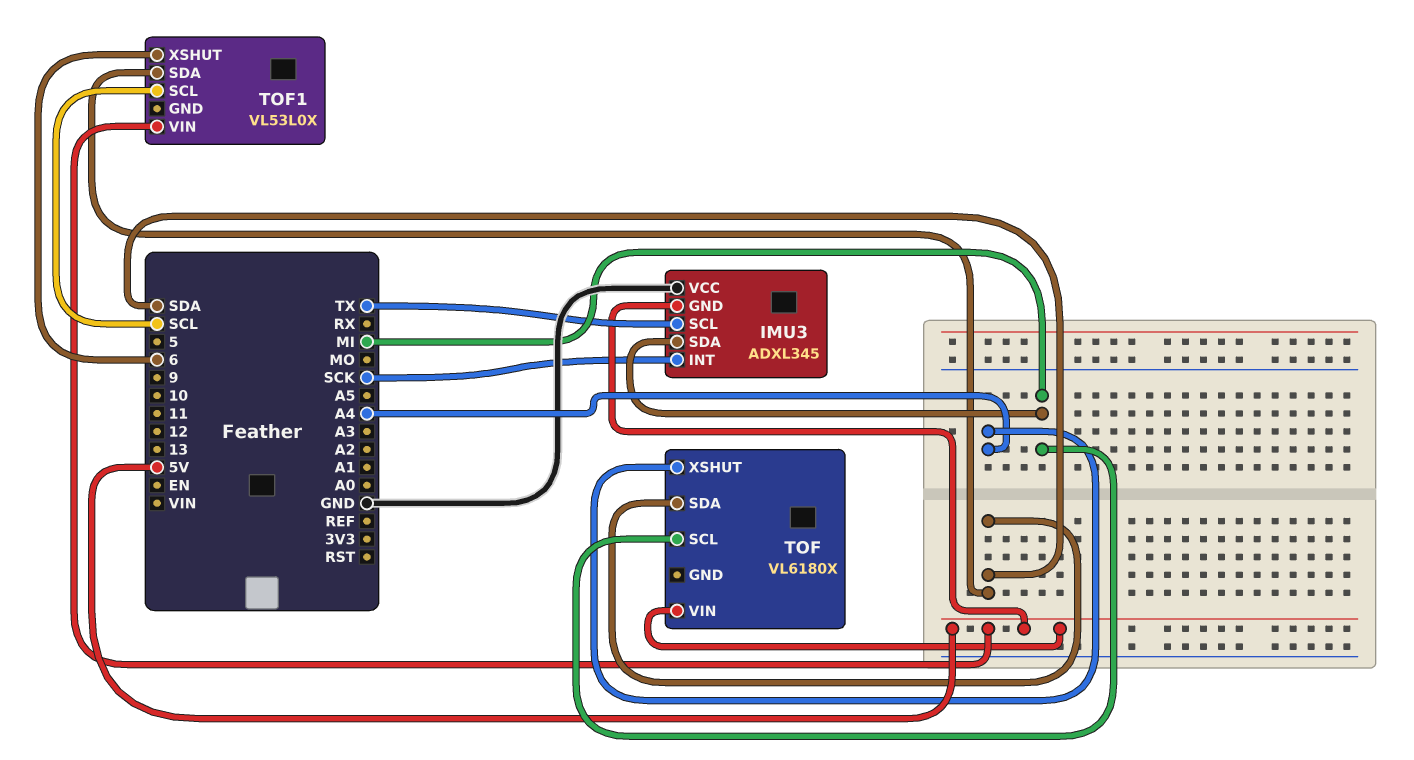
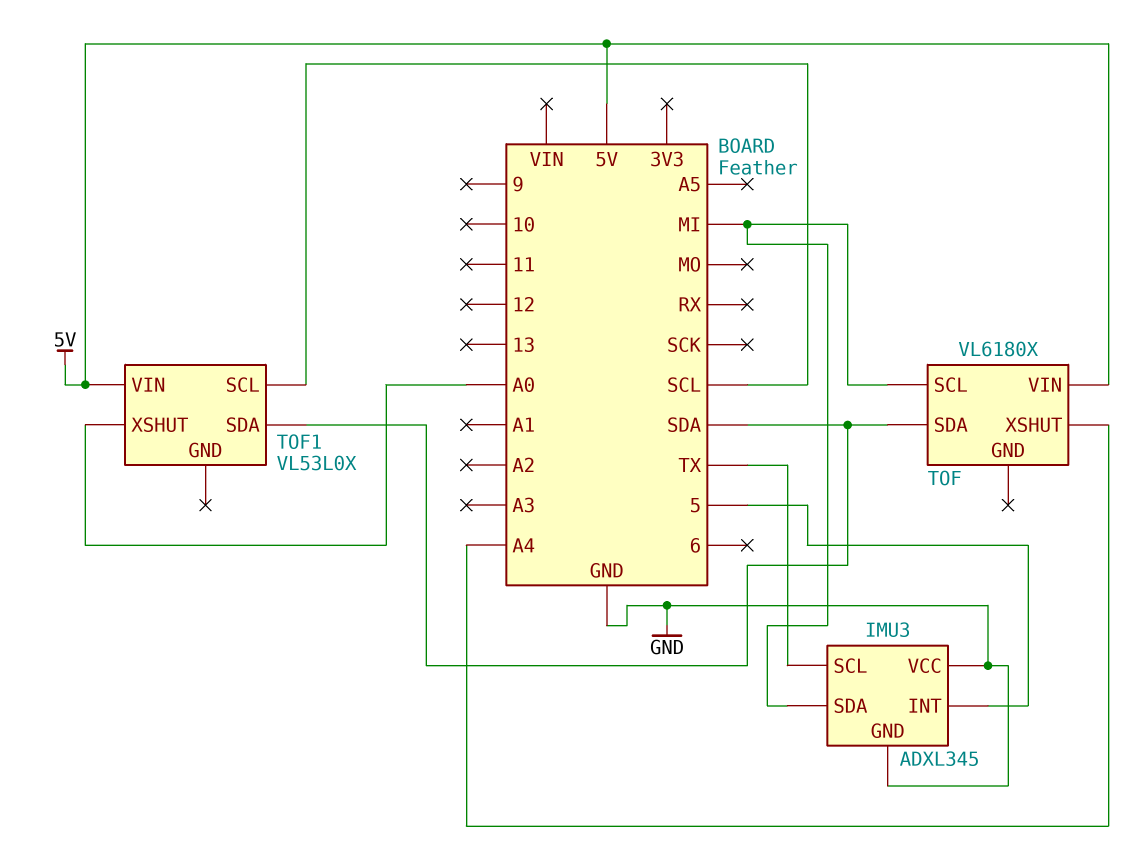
IMU3 pin GND: 5V -> GND
IMU3 pin INT: SCK -> 5
TOF1 pin XSHUT: 6 -> A0

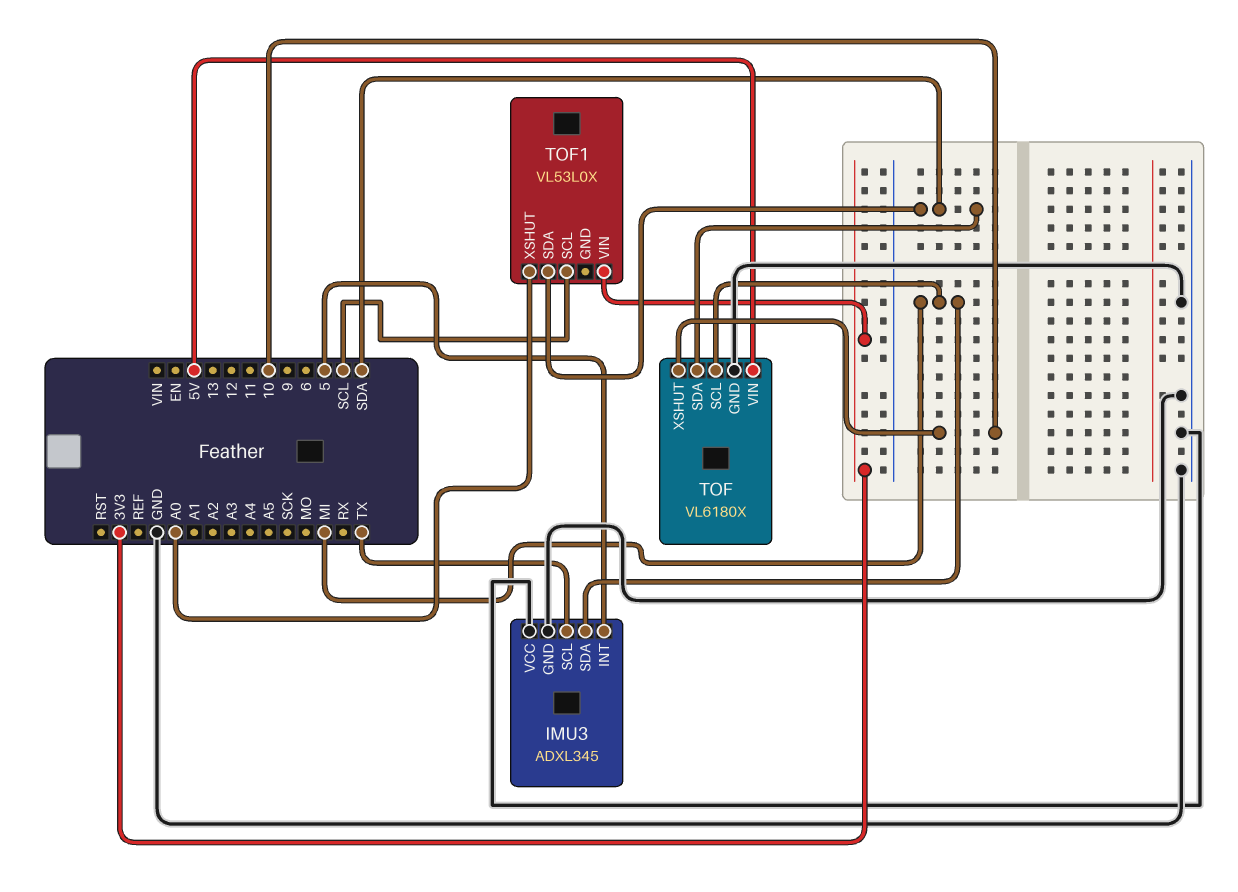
TOF pin GND: none -> GND
TOF pin XSHUT: A4 -> 10
TOF1 pin VIN: 5V -> 3V3

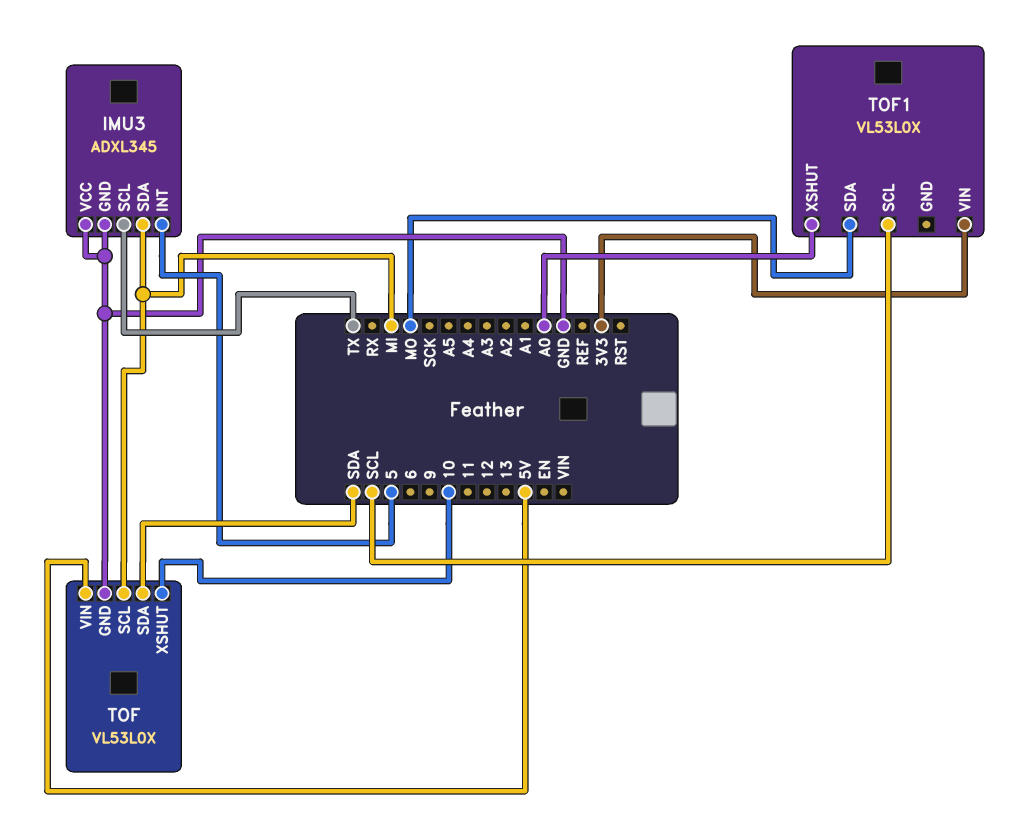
TOF: VL6180X -> VL53L0X
TOF1 pin SDA: SDA -> MO

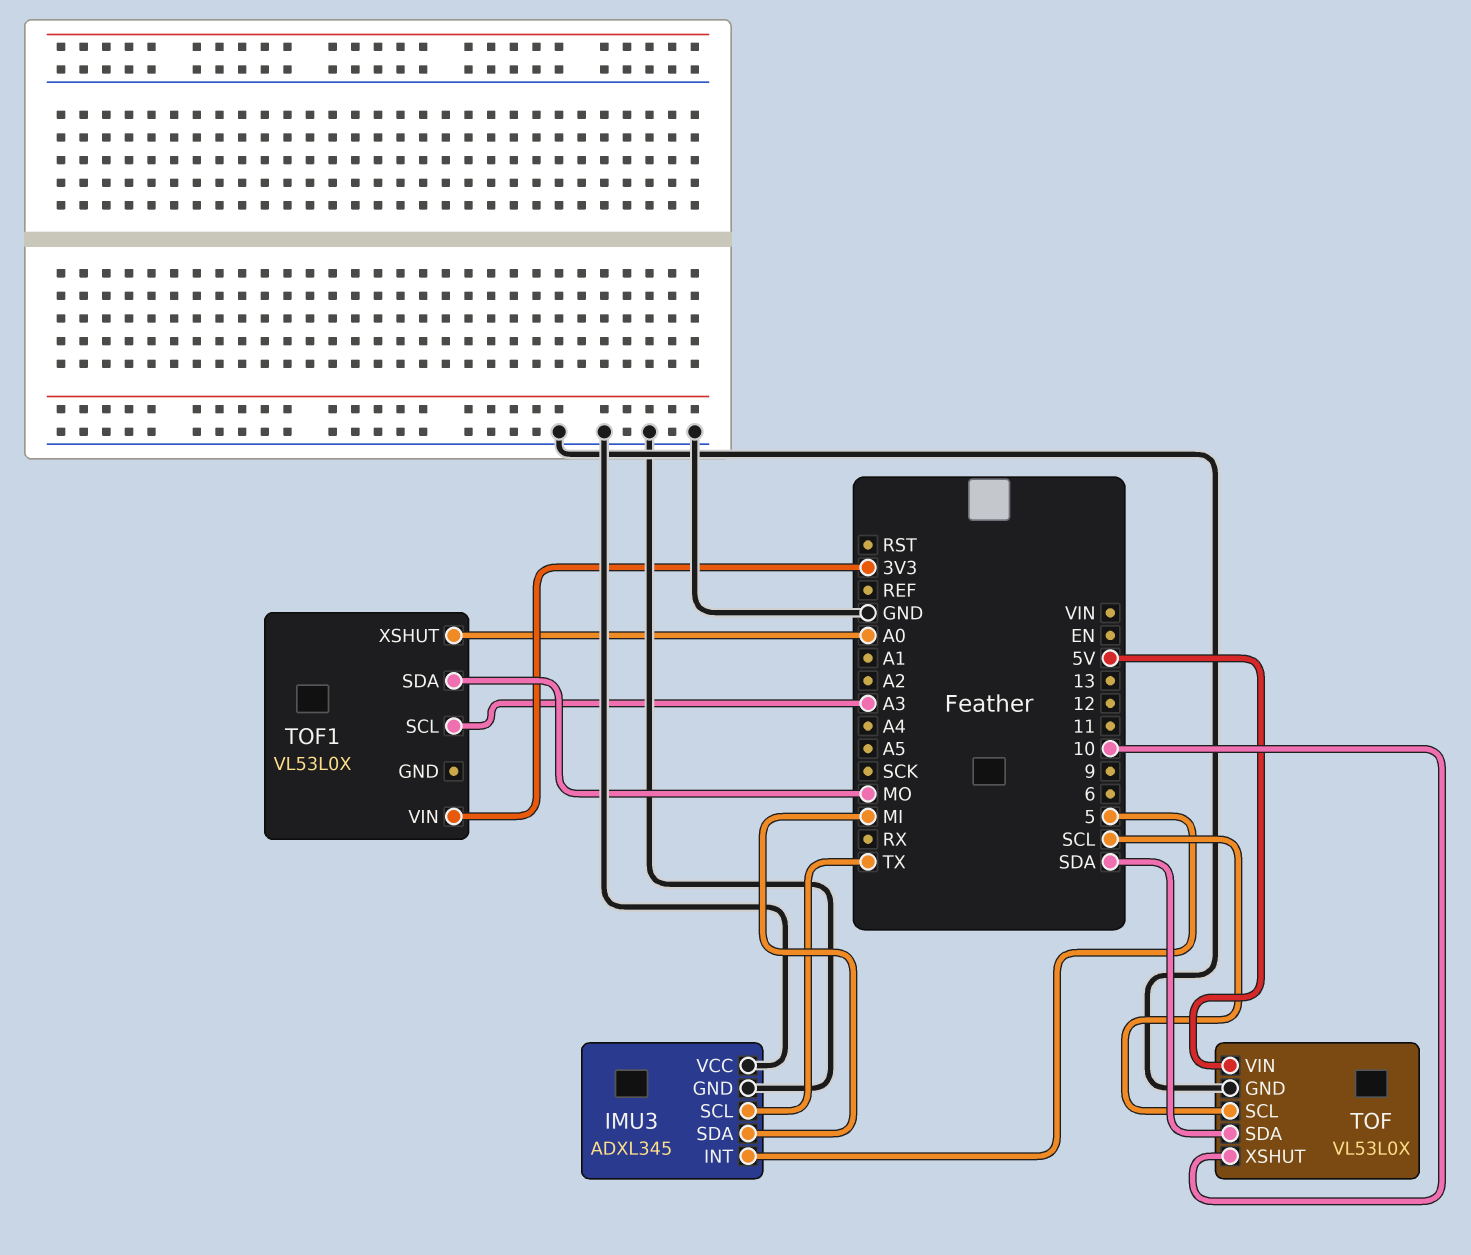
TOF pin SCL: MI -> SCL
TOF1 pin SCL: SCL -> A3

